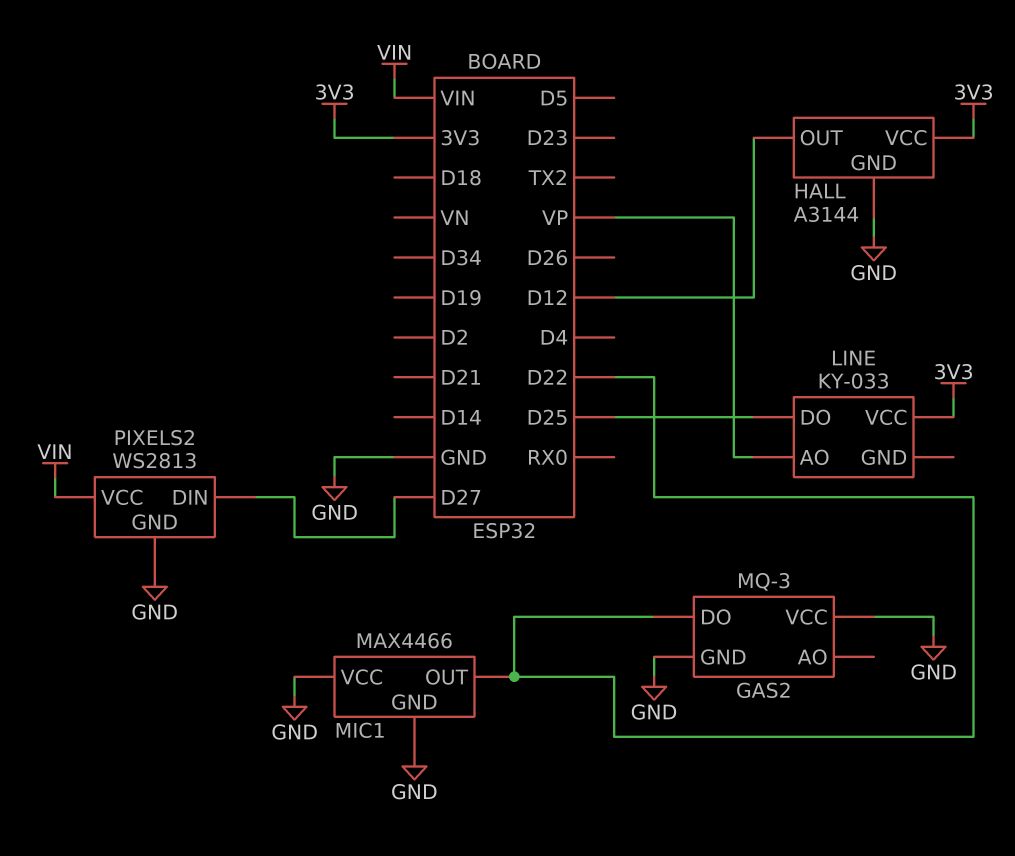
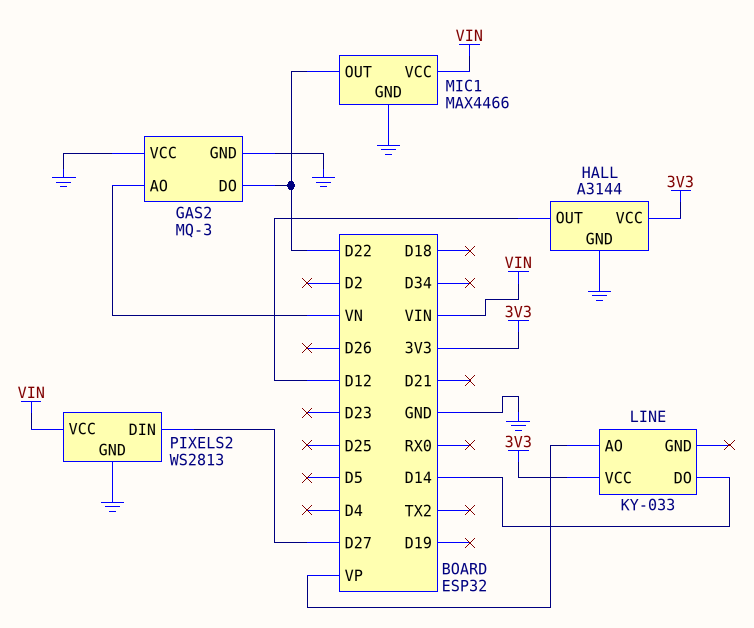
GAS2 pin AO: none -> VN
LINE pin DO: D25 -> D14
MIC1 pin VCC: GND -> VIN

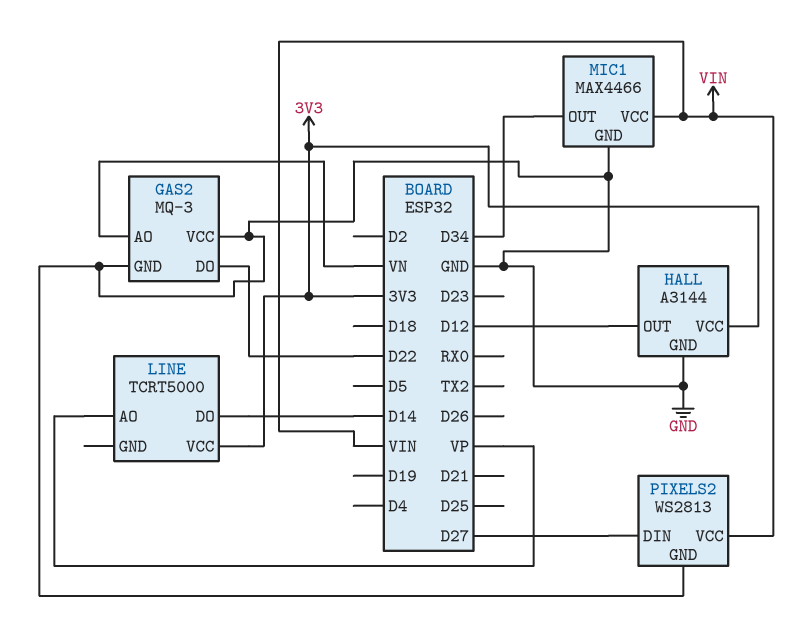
LINE: KY-033 -> TCRT5000
MIC1 pin OUT: D22 -> D34

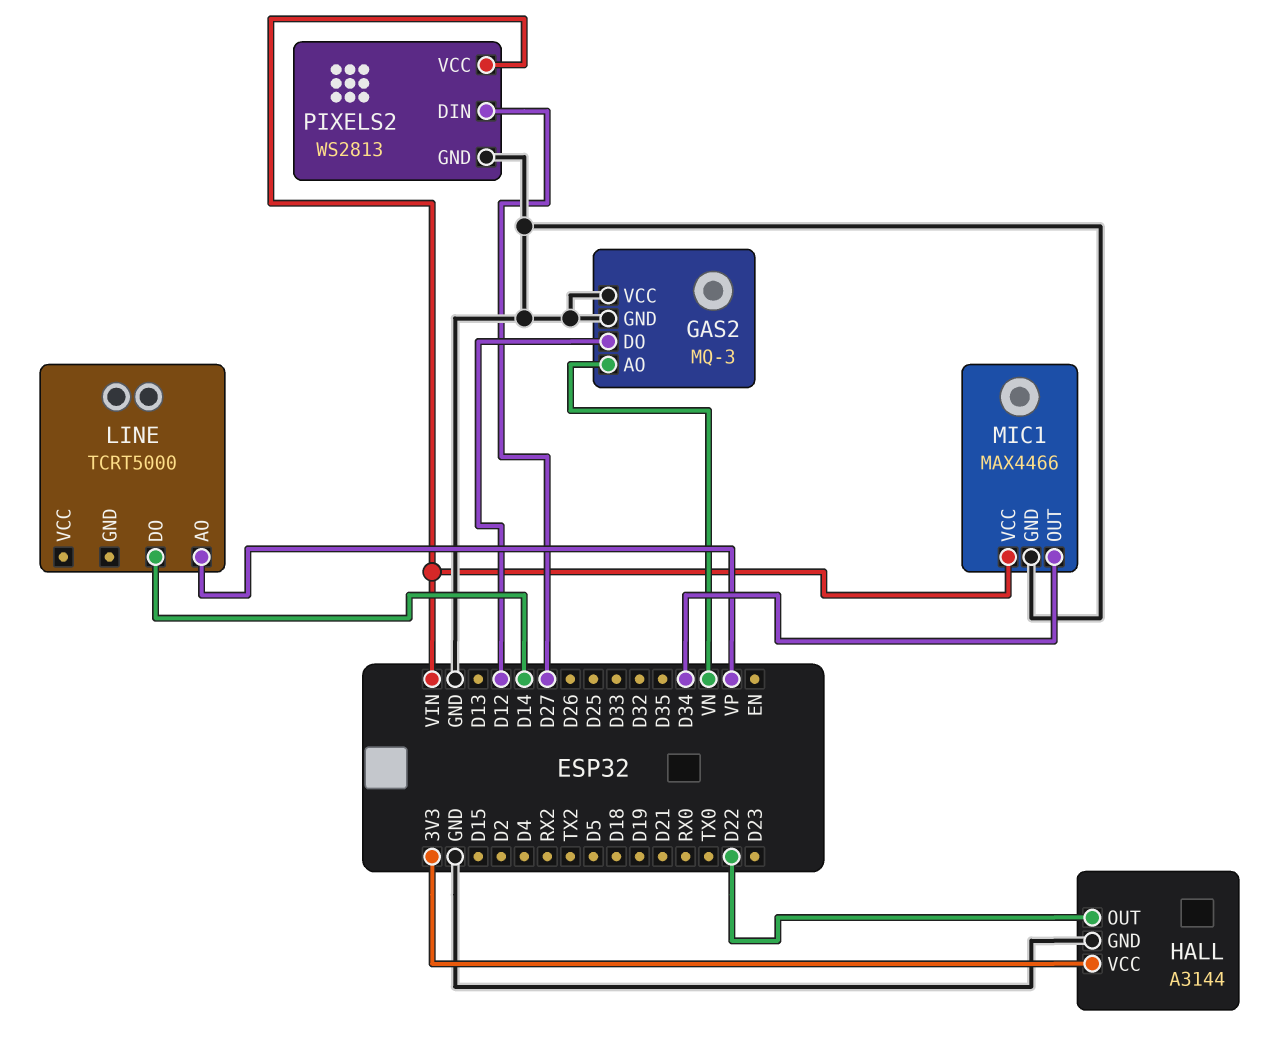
GAS2 pin DO: D22 -> D12
HALL pin OUT: D12 -> D22
LINE pin VCC: 3V3 -> none

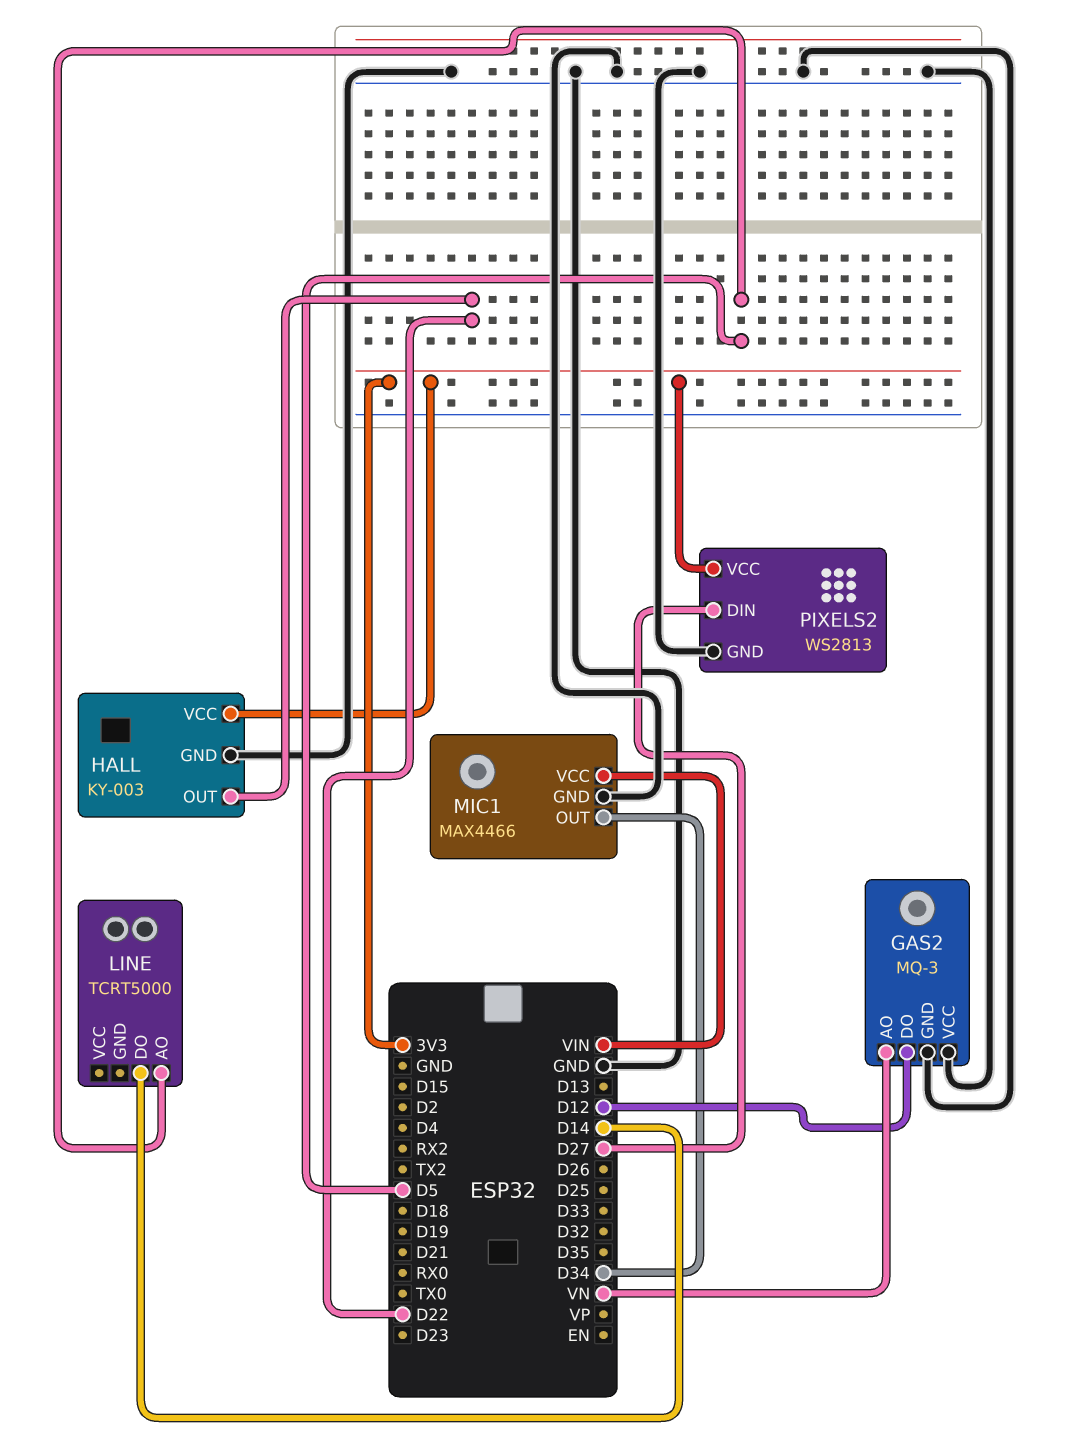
HALL: A3144 -> KY-003
LINE pin AO: VP -> D5
PIXELS2 pin VCC: VIN -> 3V3

